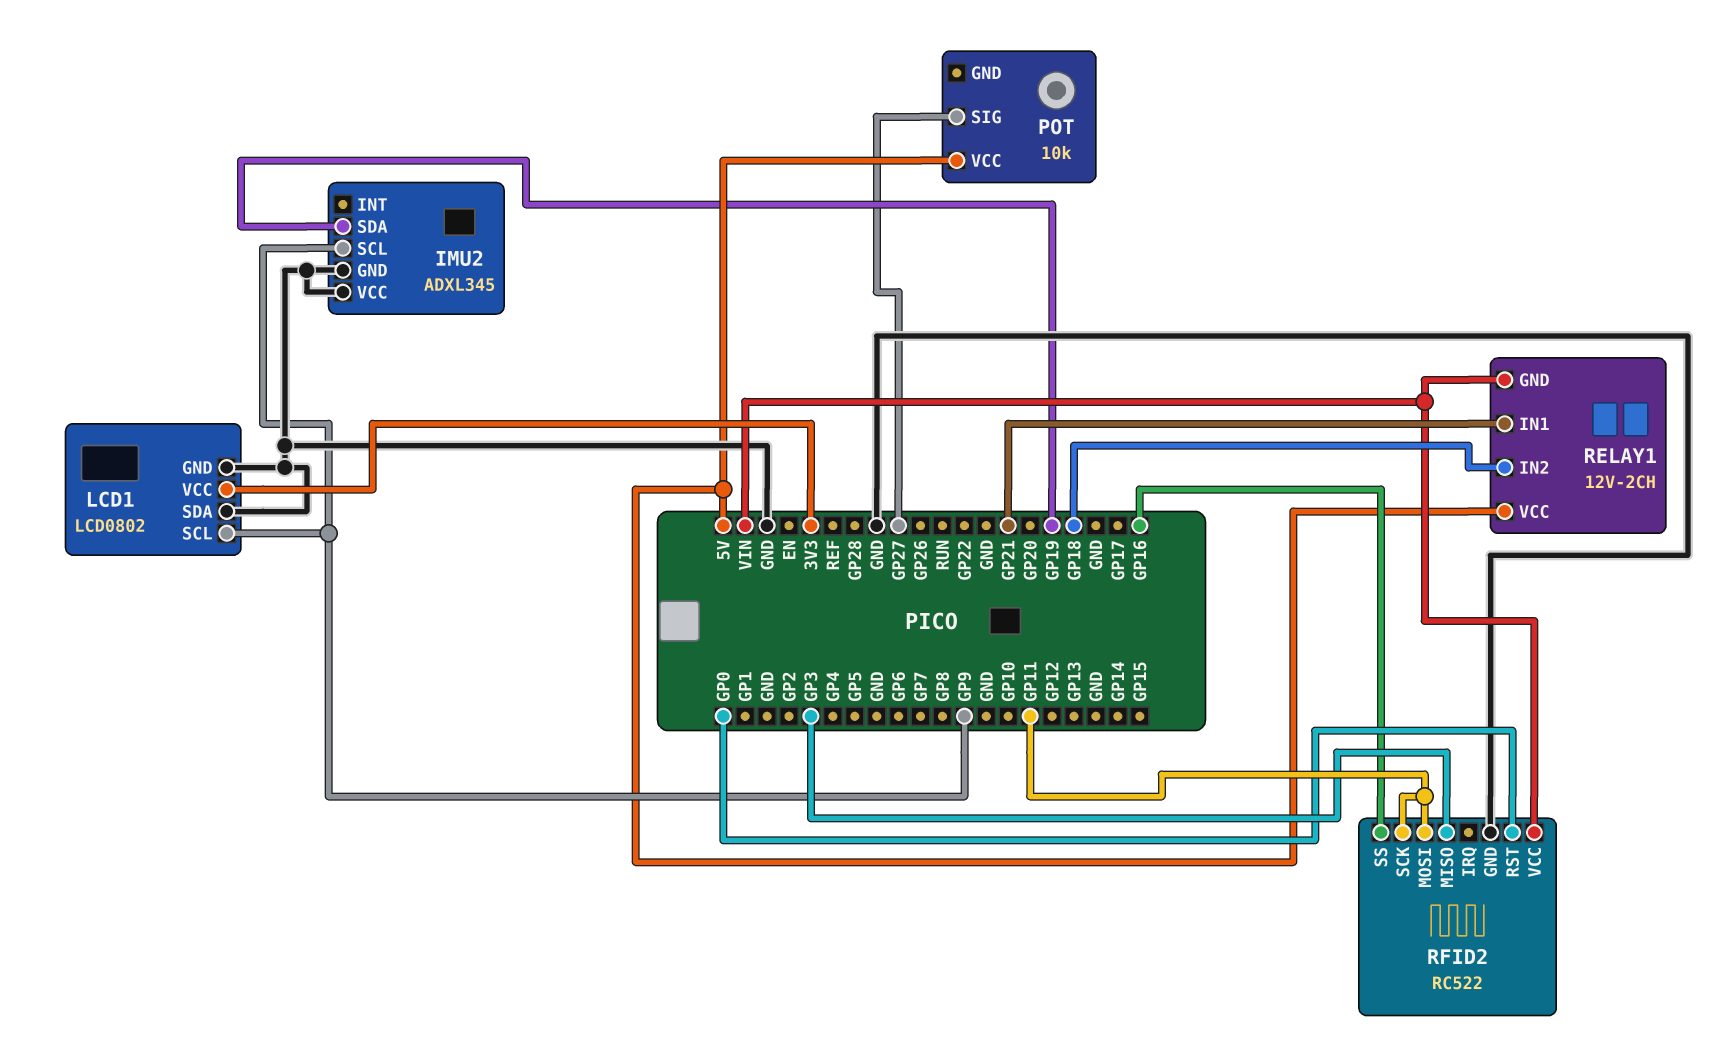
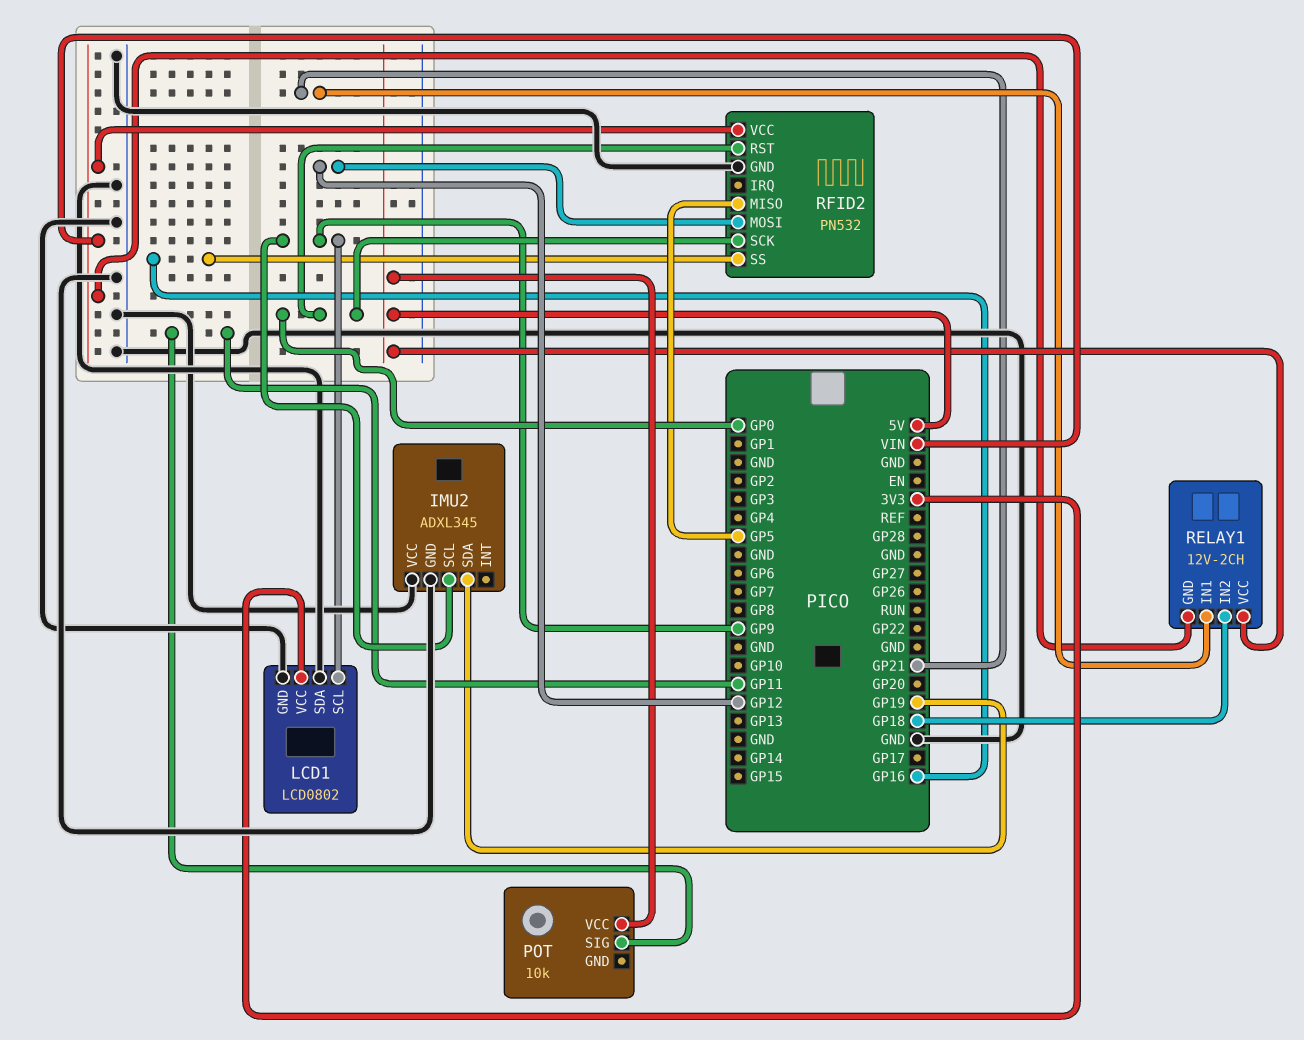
POT pin SIG: GP27 -> GP11
RFID2: RC522 -> PN532
RFID2 pin MISO: GP3 -> GP5
RFID2 pin MOSI: GP11 -> GP12
RFID2 pin SCK: GP11 -> GP0

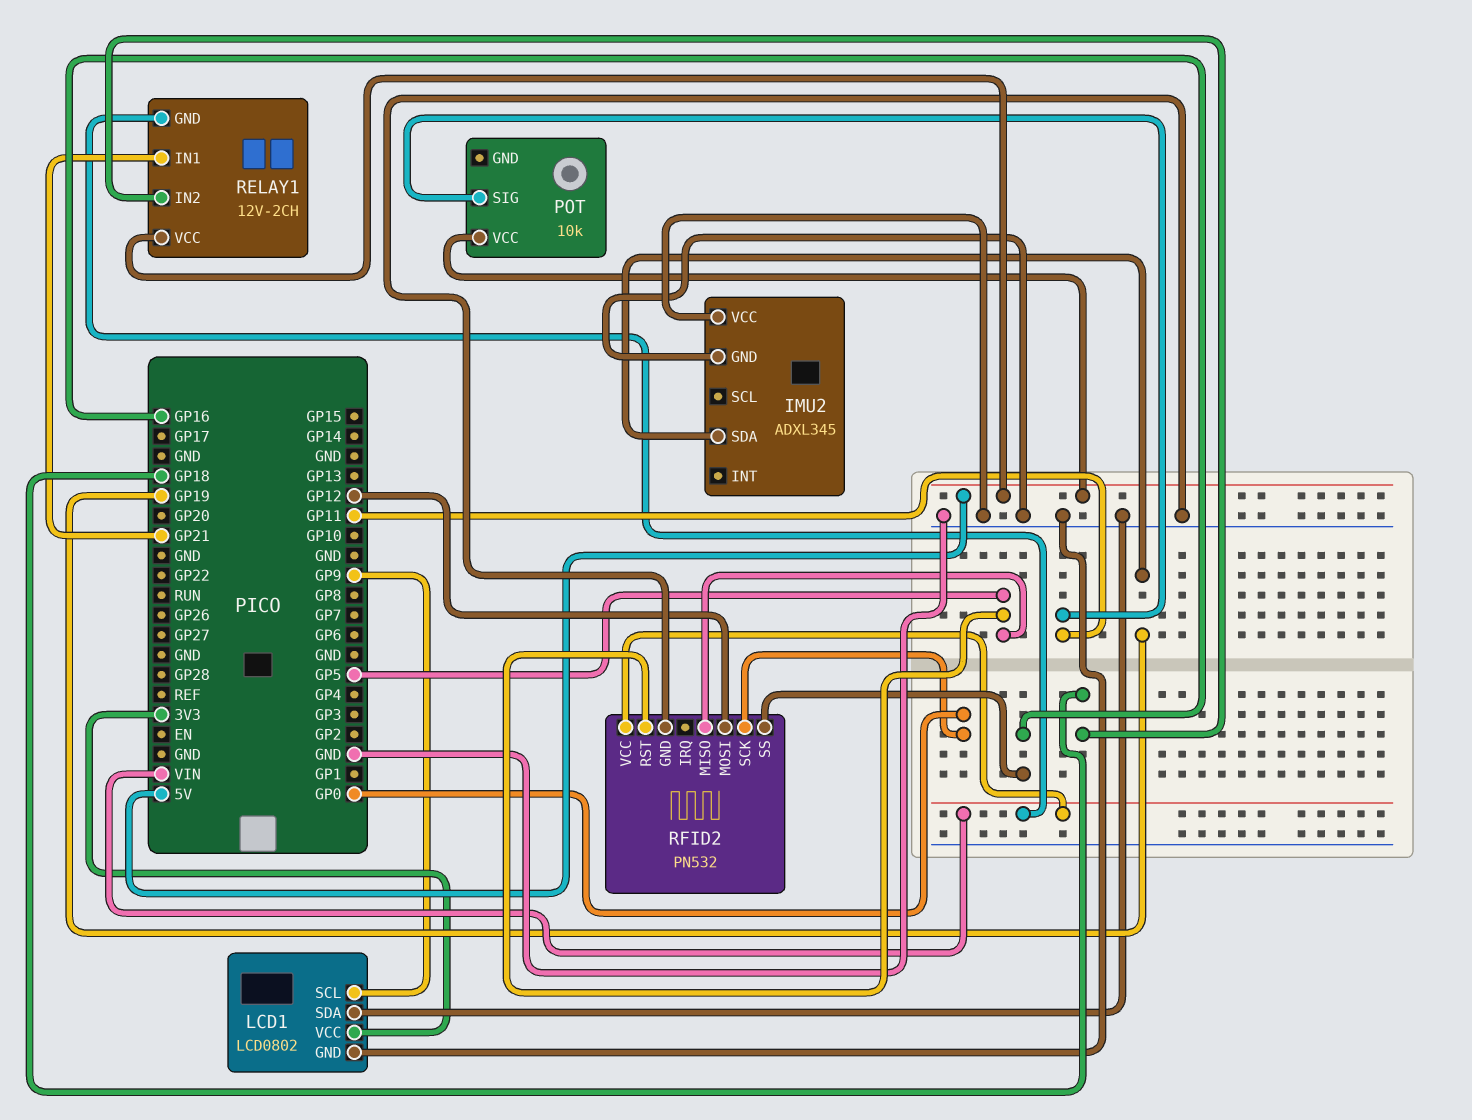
IMU2 pin SCL: GP9 -> none
RFID2 pin RST: GP0 -> GP5

